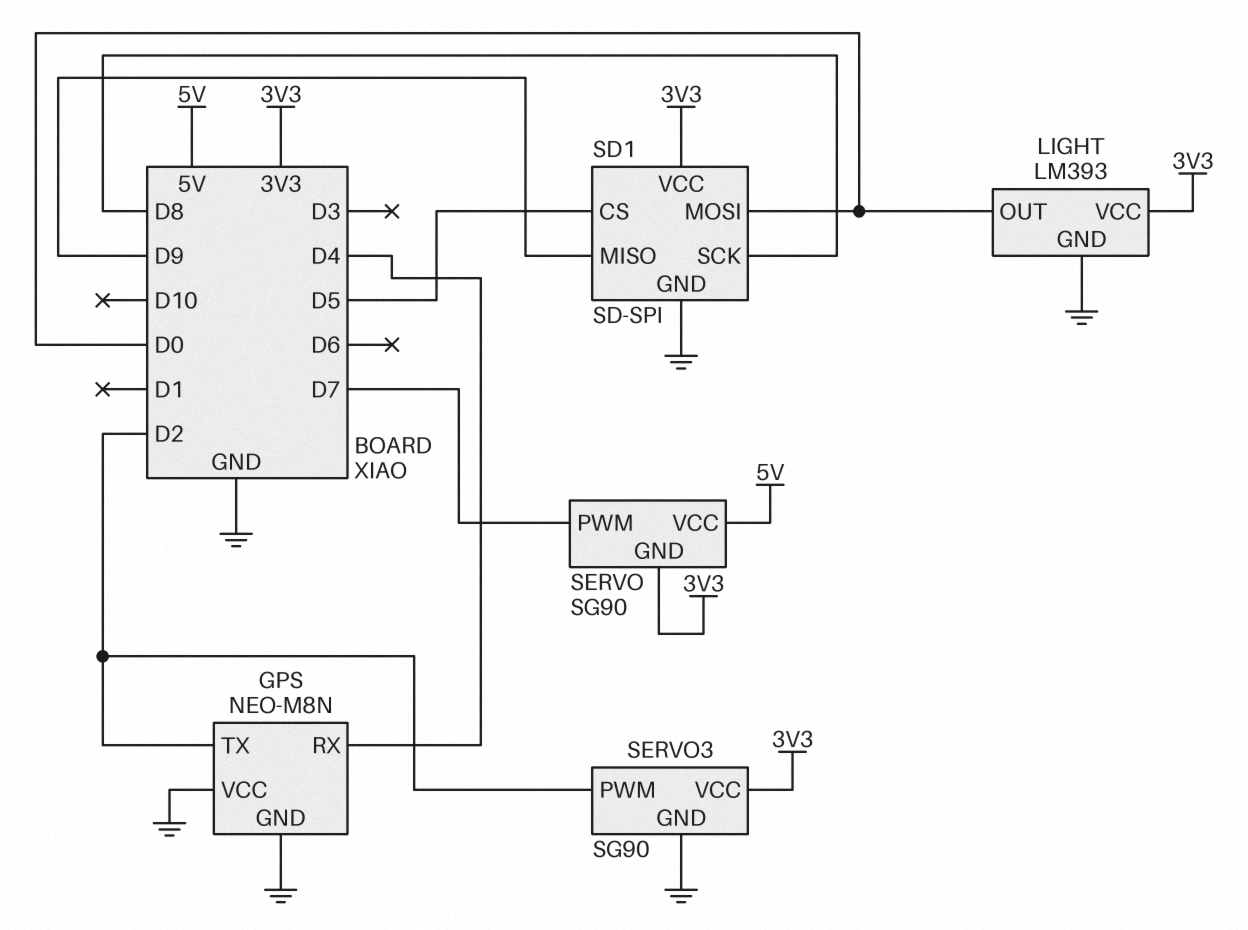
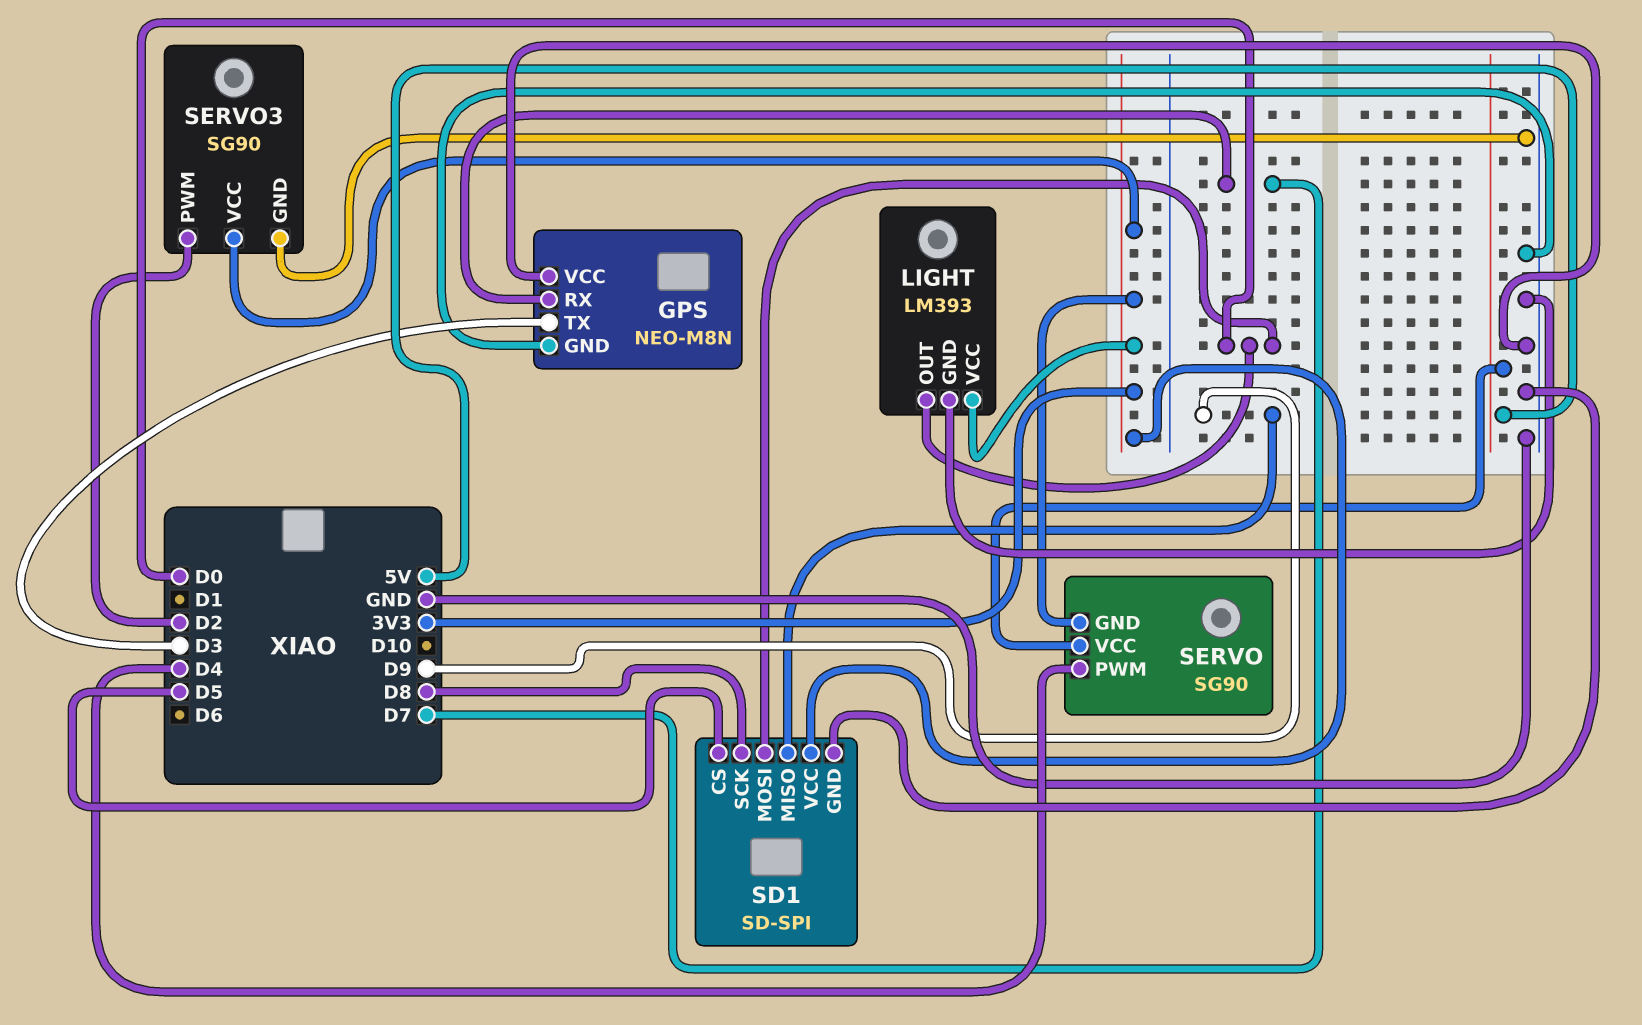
GPS pin RX: D4 -> D7
GPS pin TX: D2 -> D3
SERVO pin PWM: D7 -> D4

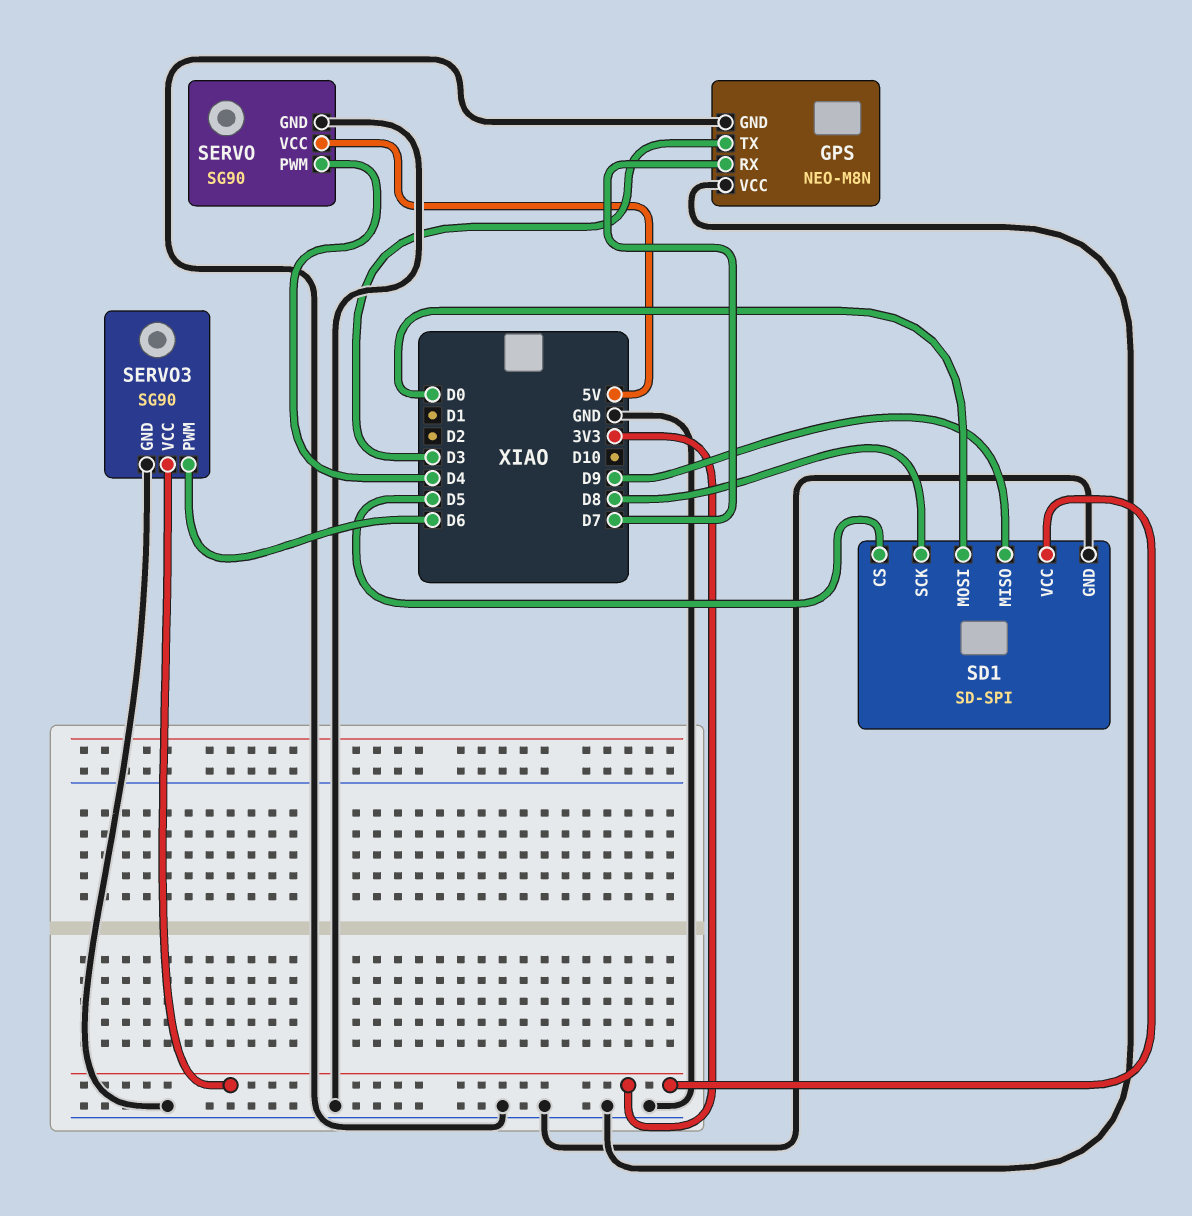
LIGHT: LM393 -> none
LIGHT pin GND: GND -> none
LIGHT pin OUT: D0 -> none
LIGHT pin VCC: 3V3 -> none
SERVO pin GND: 3V3 -> GND
SERVO3 pin PWM: D2 -> D6

